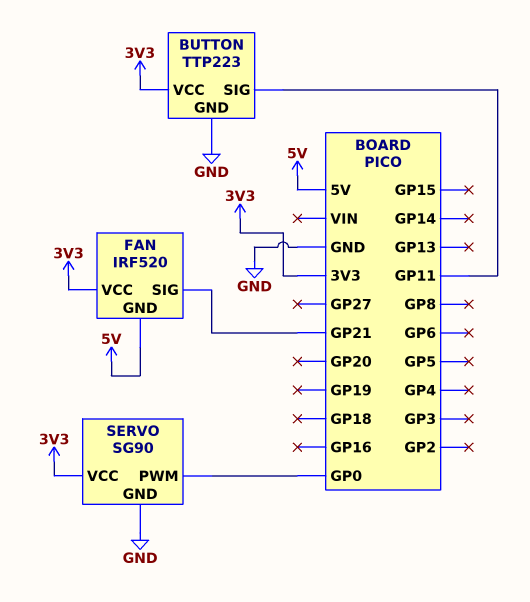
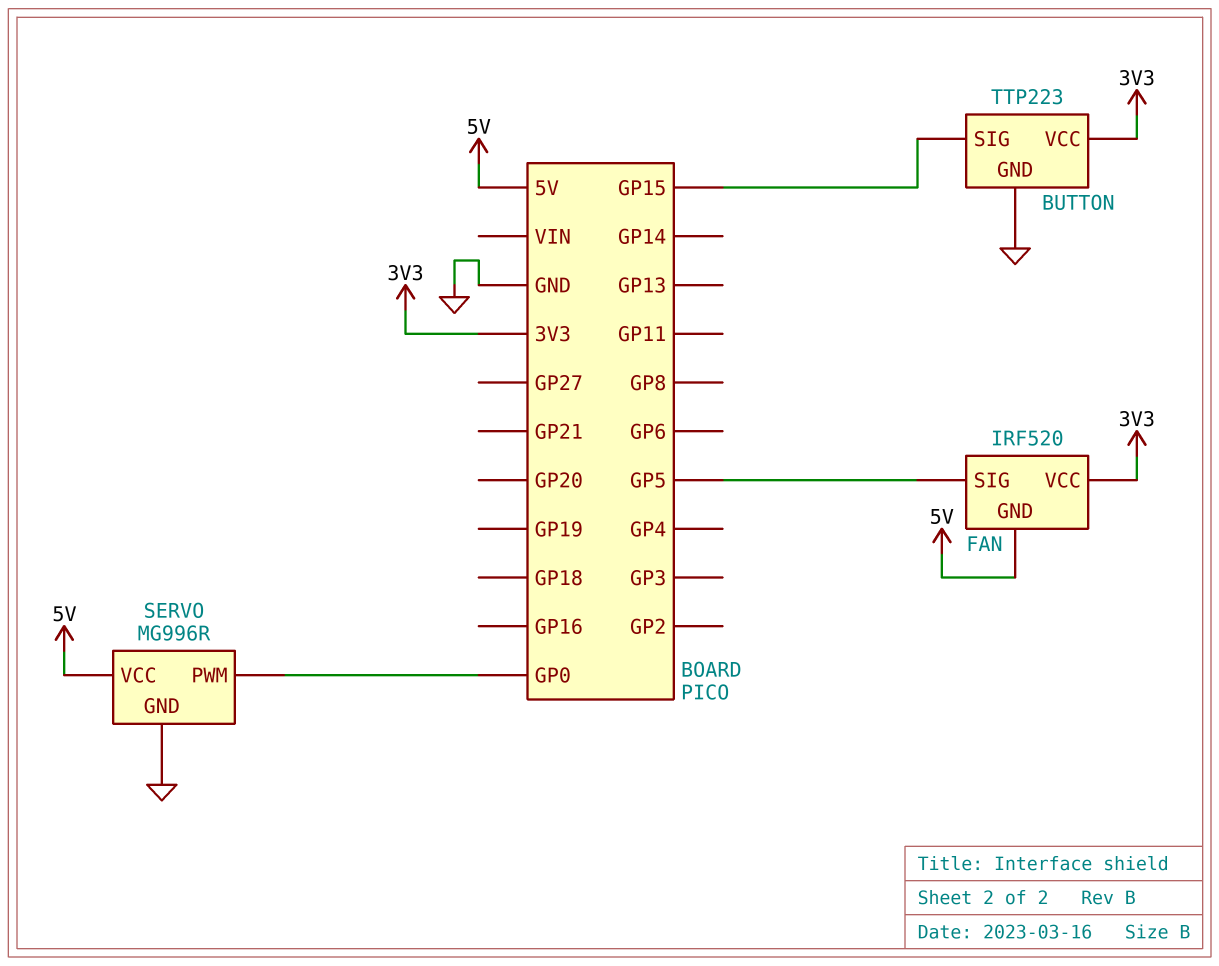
BUTTON pin SIG: GP11 -> GP15
FAN pin SIG: GP21 -> GP5
SERVO: SG90 -> MG996R
SERVO pin VCC: 3V3 -> 5V

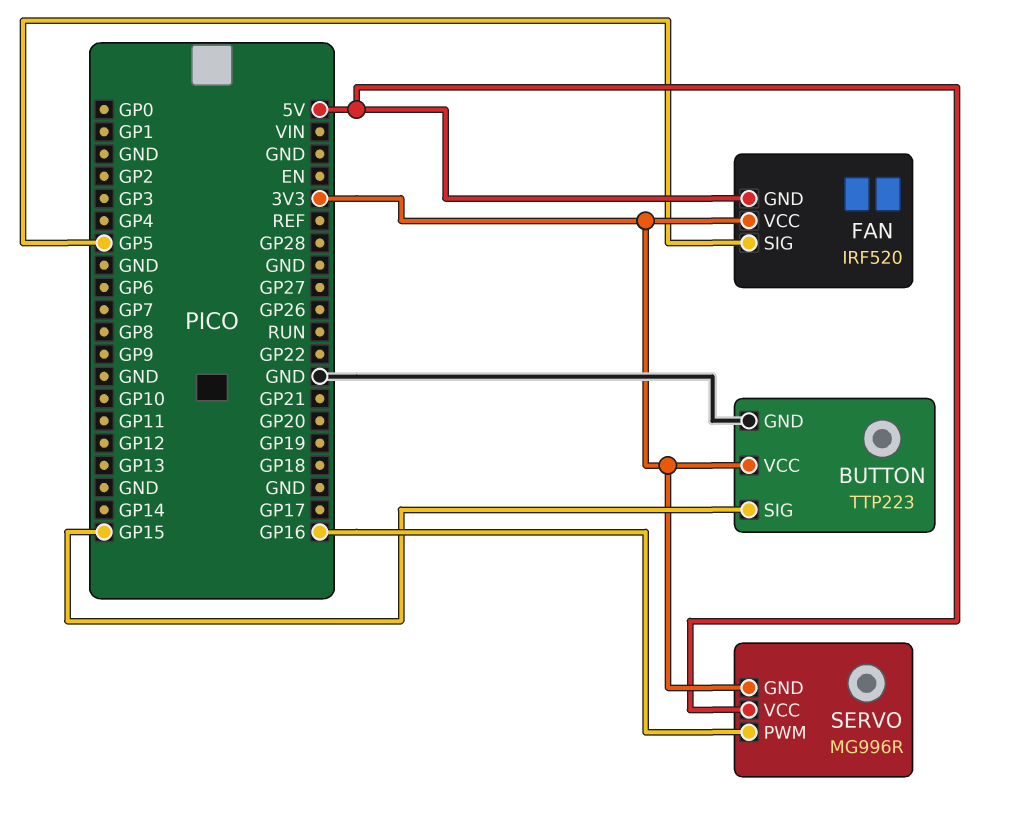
SERVO pin GND: GND -> 3V3
SERVO pin PWM: GP0 -> GP16

